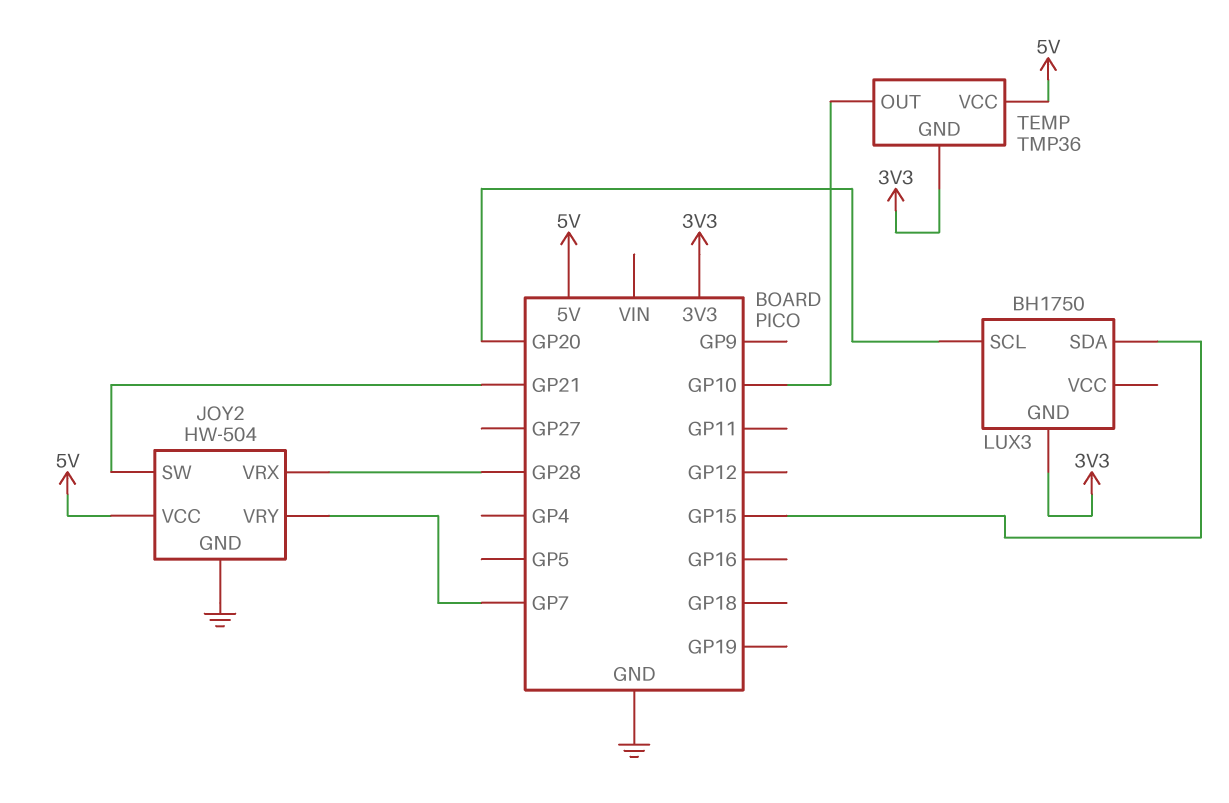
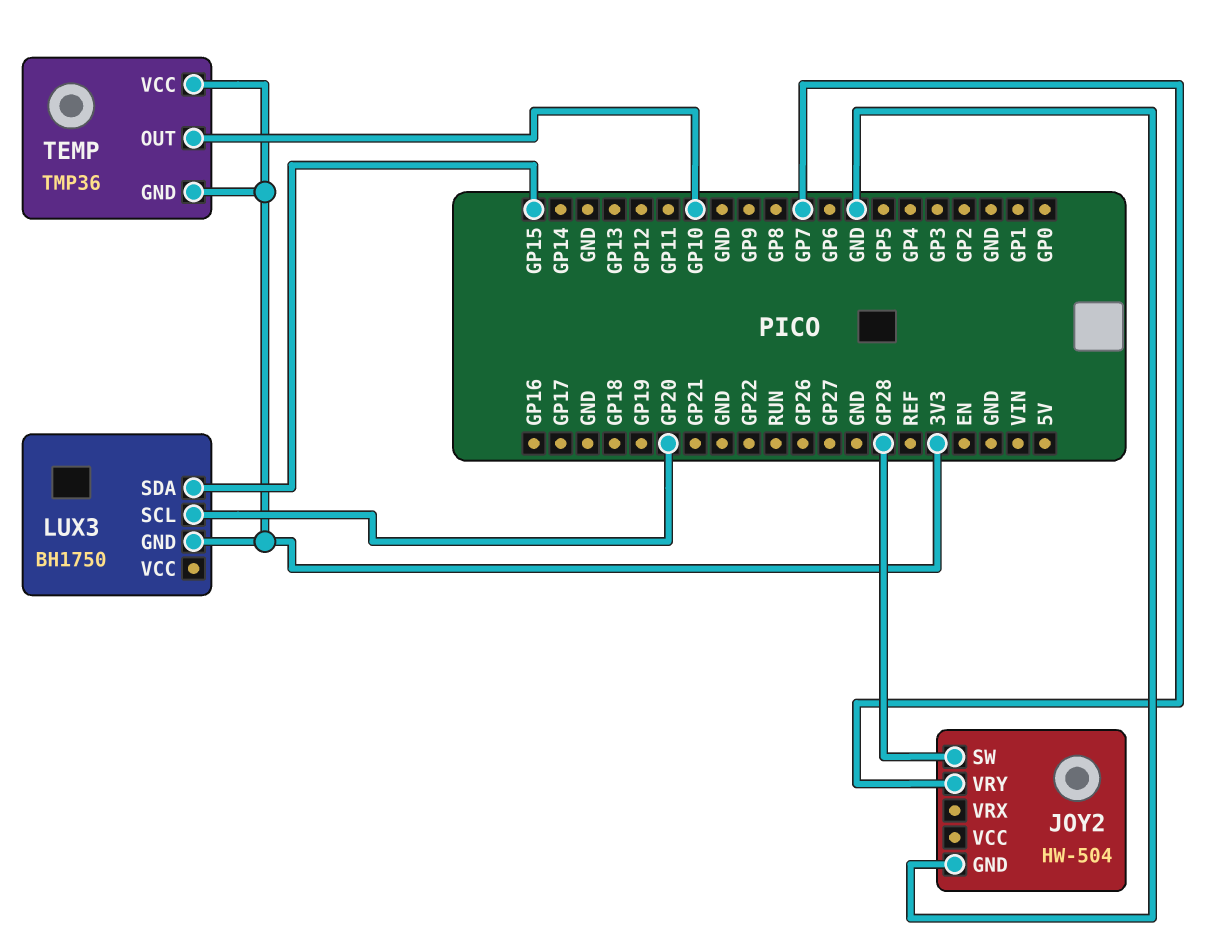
JOY2 pin SW: GP21 -> GP28
JOY2 pin VCC: 5V -> none
JOY2 pin VRX: GP28 -> none
TEMP pin VCC: 5V -> 3V3

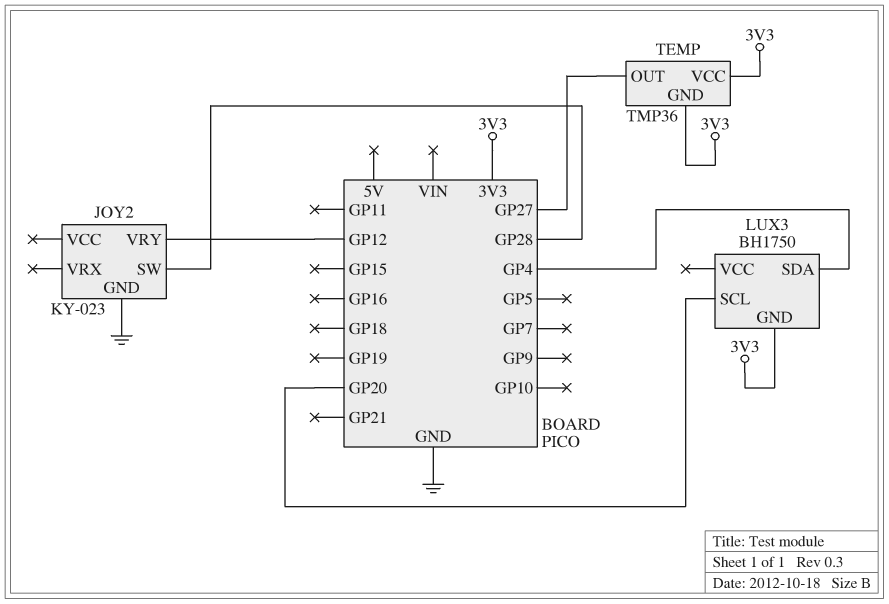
JOY2: HW-504 -> KY-023
JOY2 pin VRY: GP7 -> GP12
LUX3 pin SDA: GP15 -> GP4
TEMP pin OUT: GP10 -> GP27

